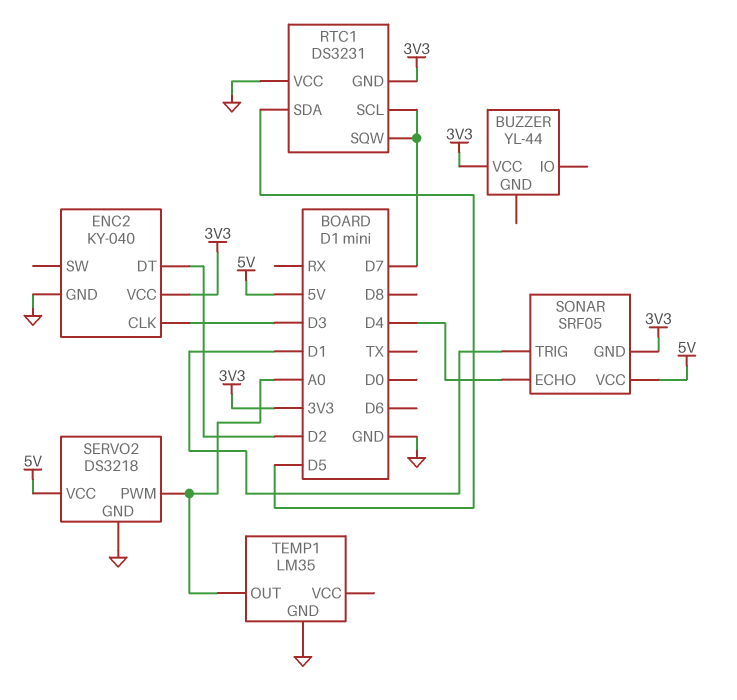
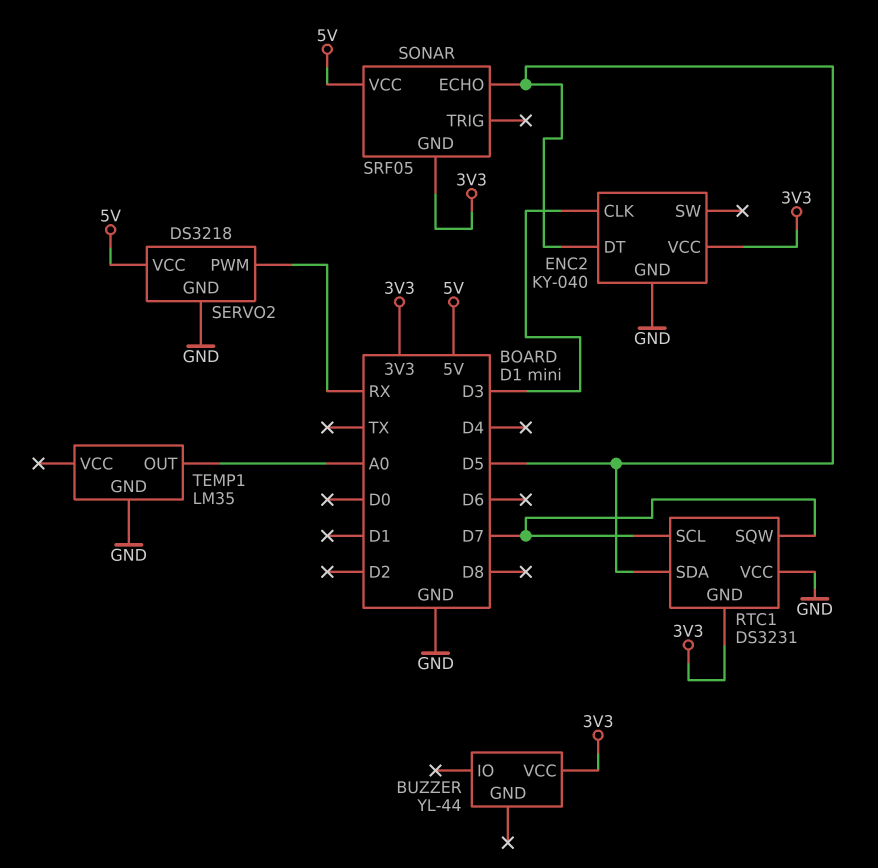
ENC2 pin DT: D2 -> D5
SERVO2 pin PWM: A0 -> RX
SONAR pin ECHO: D4 -> D5
SONAR pin TRIG: D1 -> none

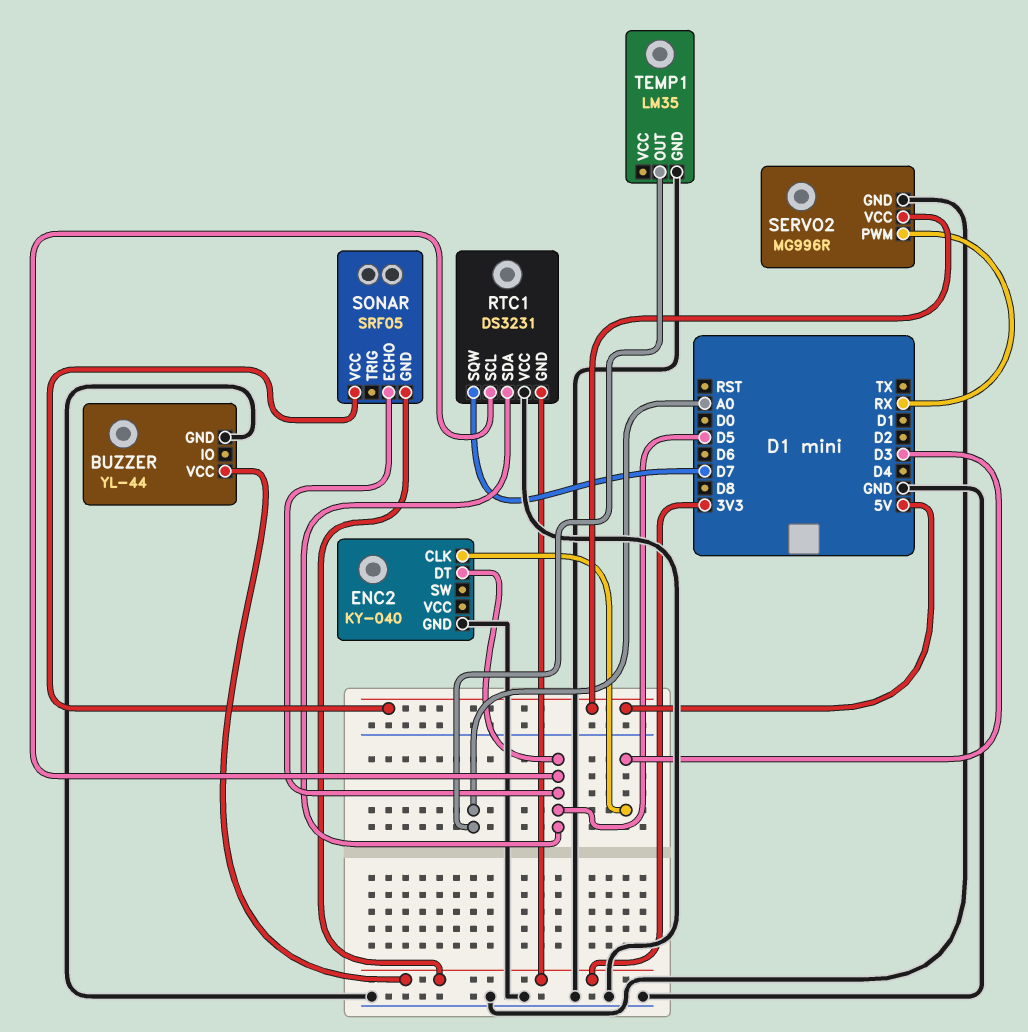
BUZZER pin GND: none -> GND
ENC2 pin VCC: 3V3 -> none
RTC1 pin SCL: D7 -> D5
SERVO2: DS3218 -> MG996R

